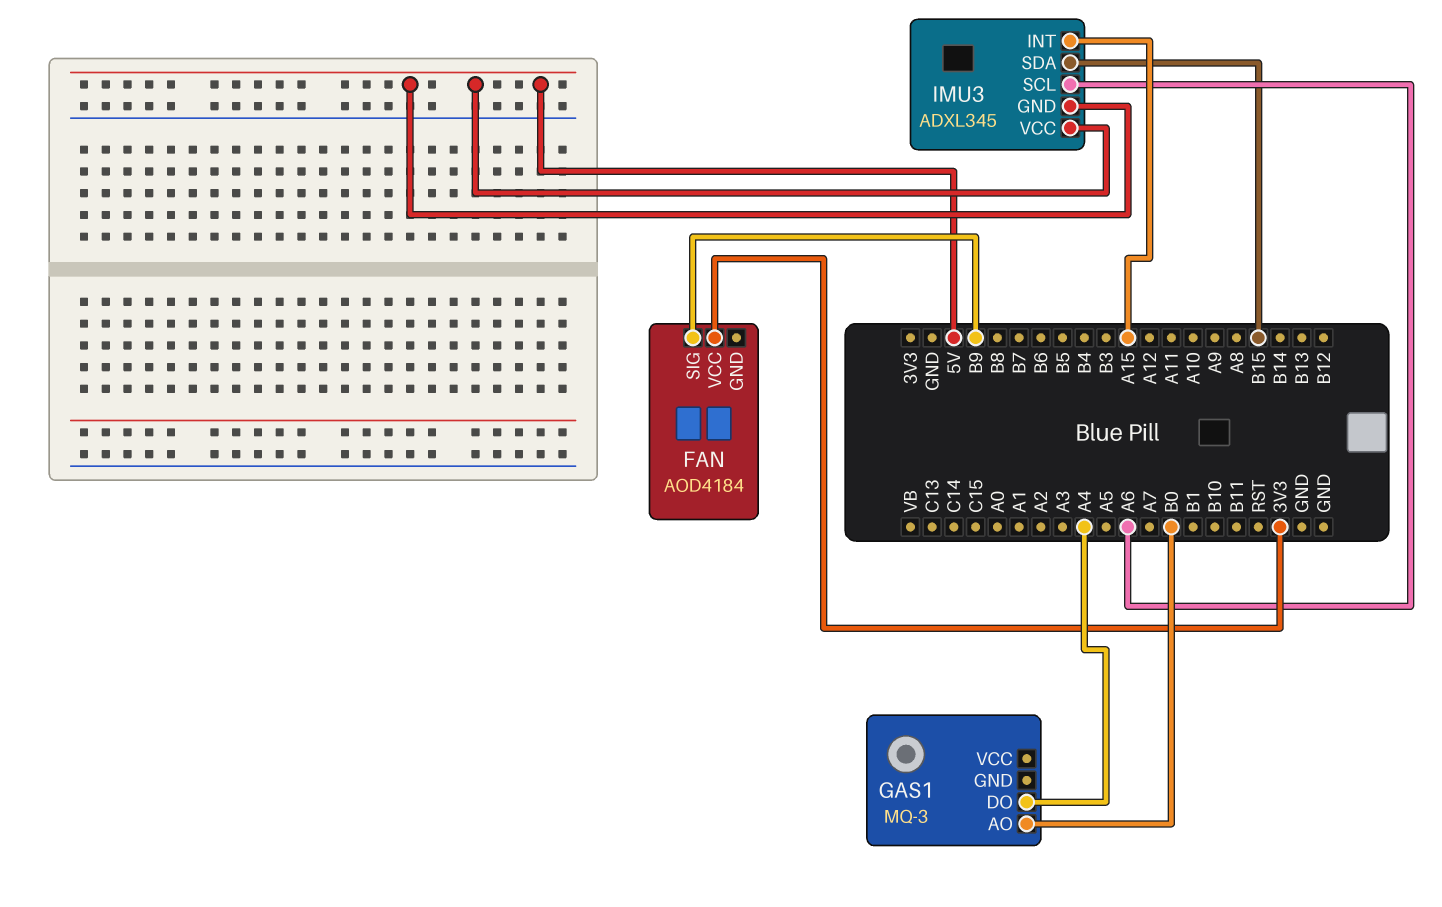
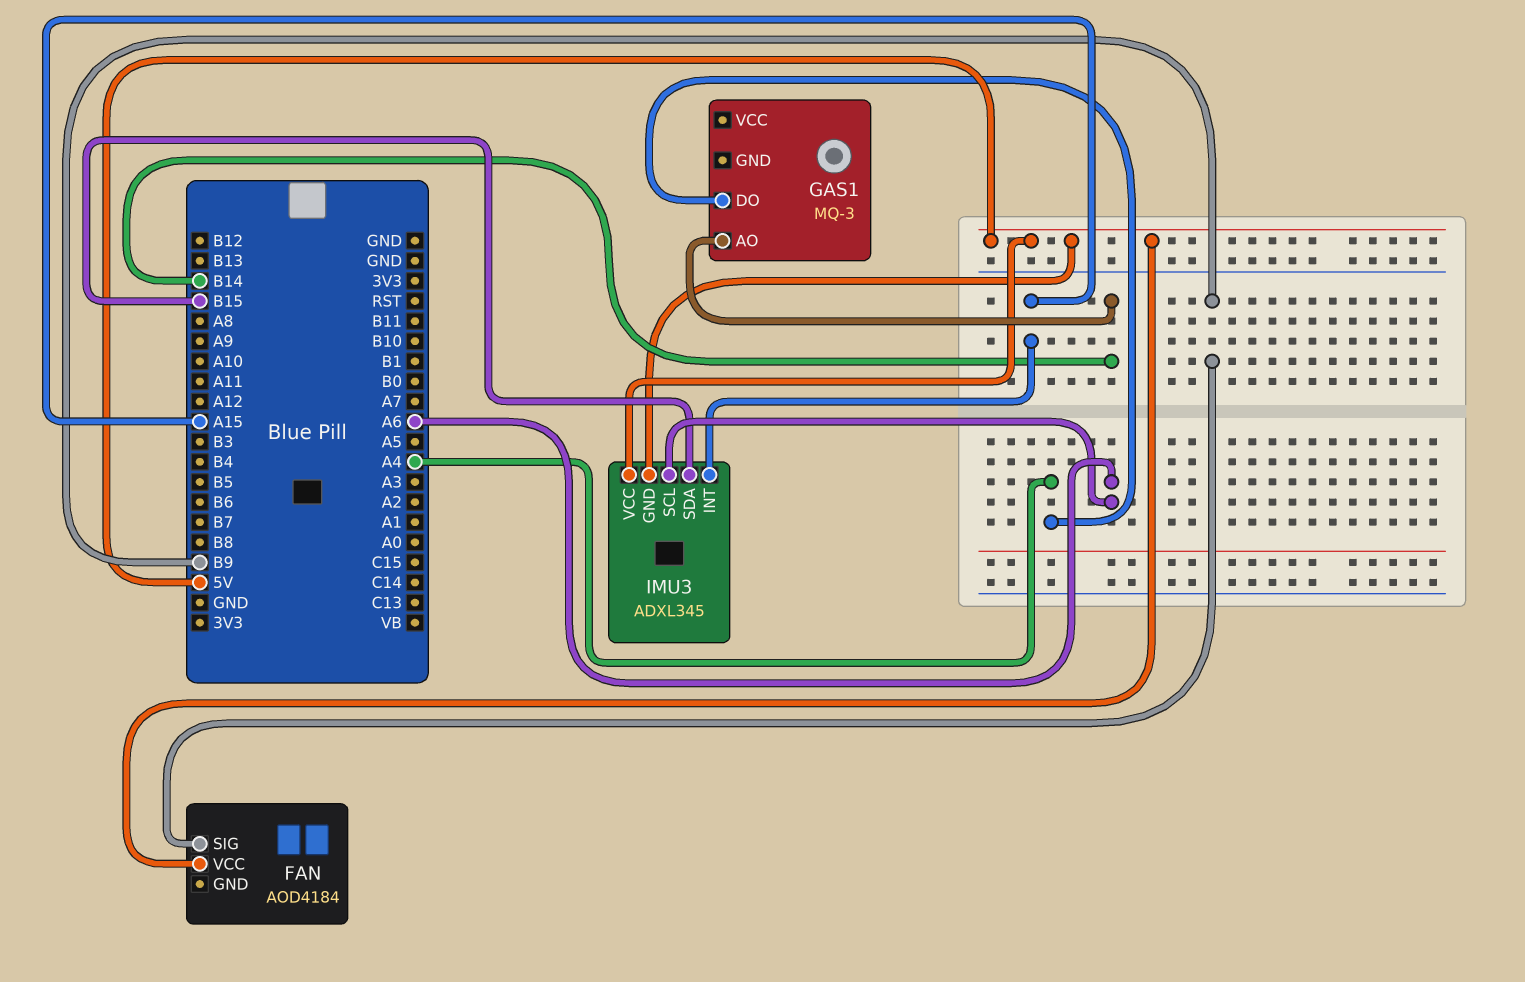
FAN pin VCC: 3V3 -> 5V
GAS1 pin AO: B0 -> B14

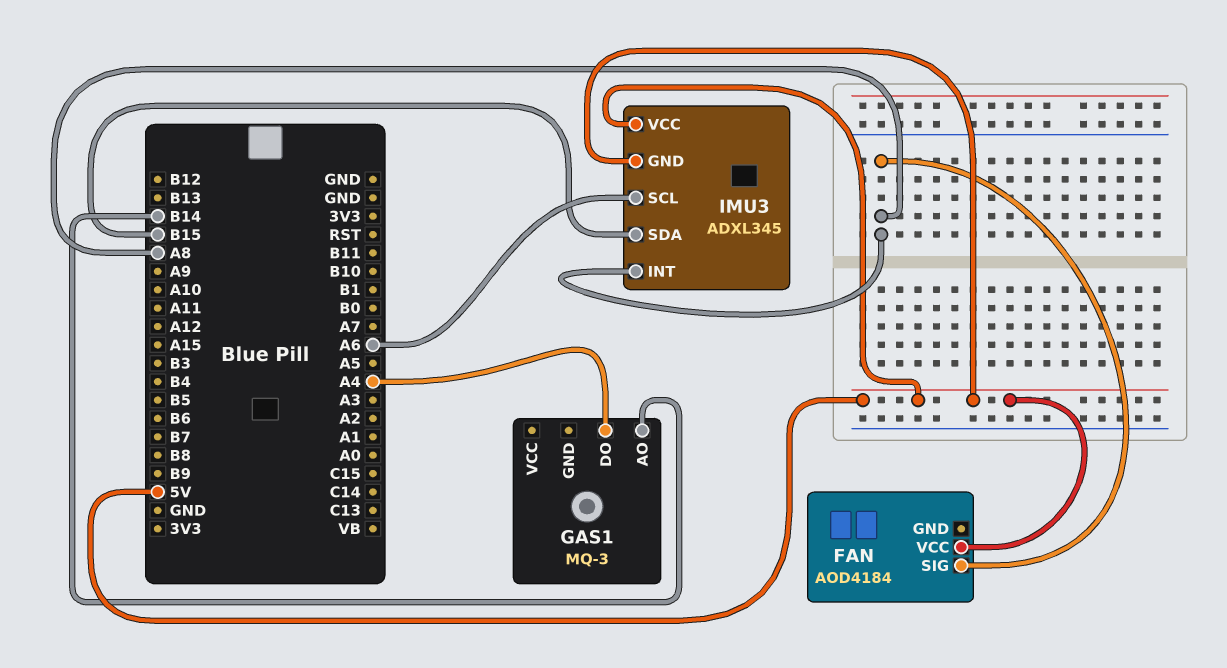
FAN pin SIG: B9 -> A8
IMU3 pin INT: A15 -> A8

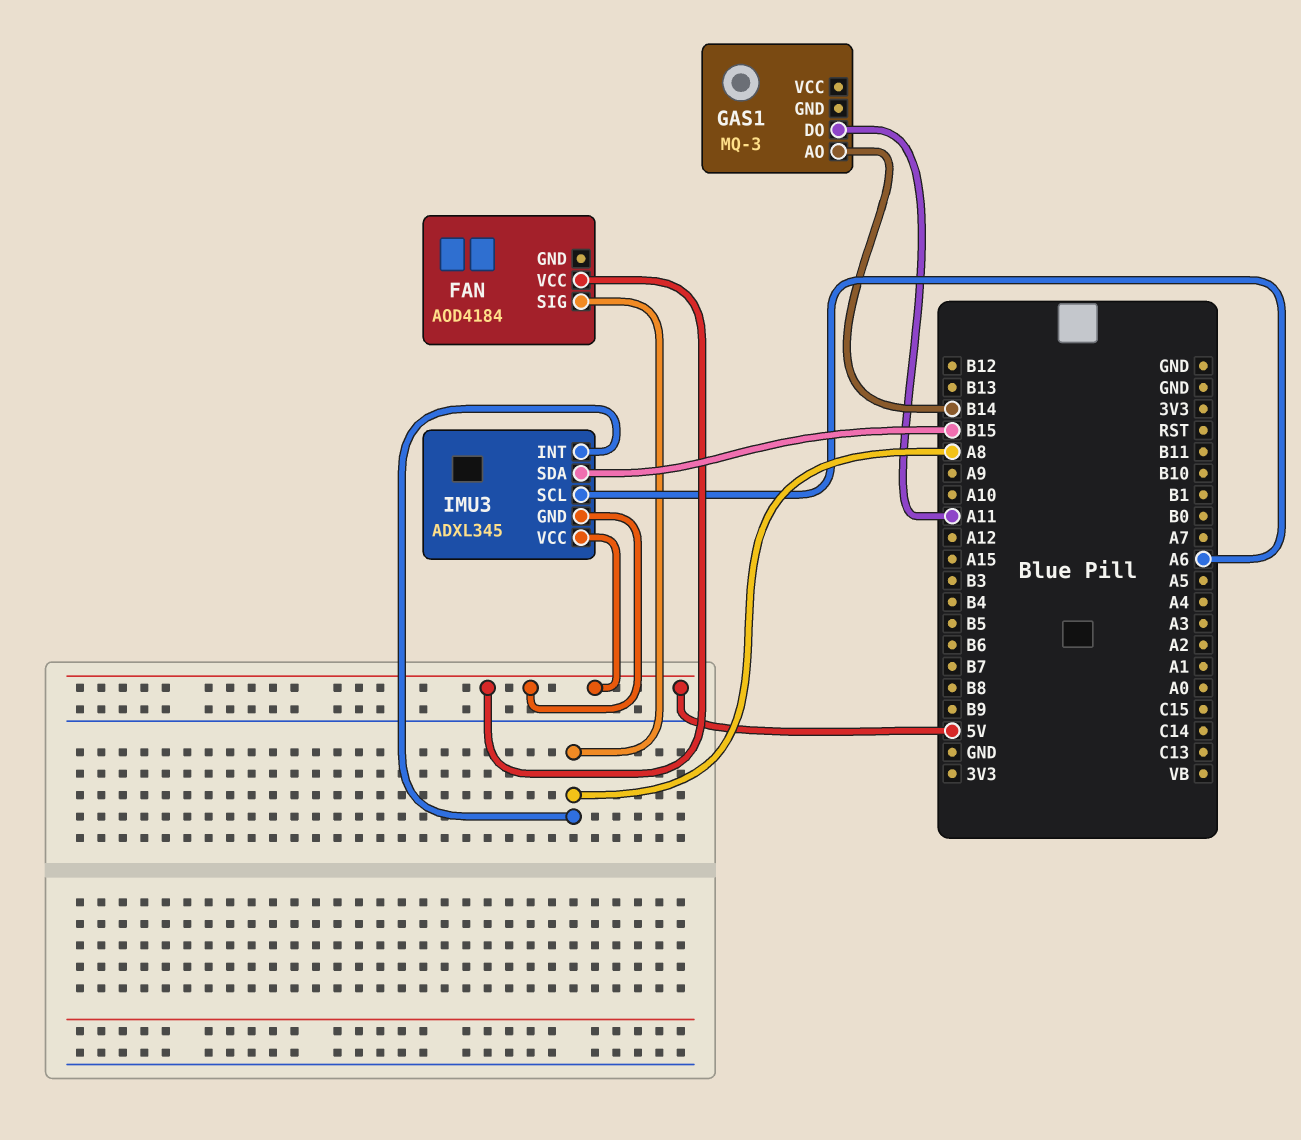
GAS1 pin DO: A4 -> A11

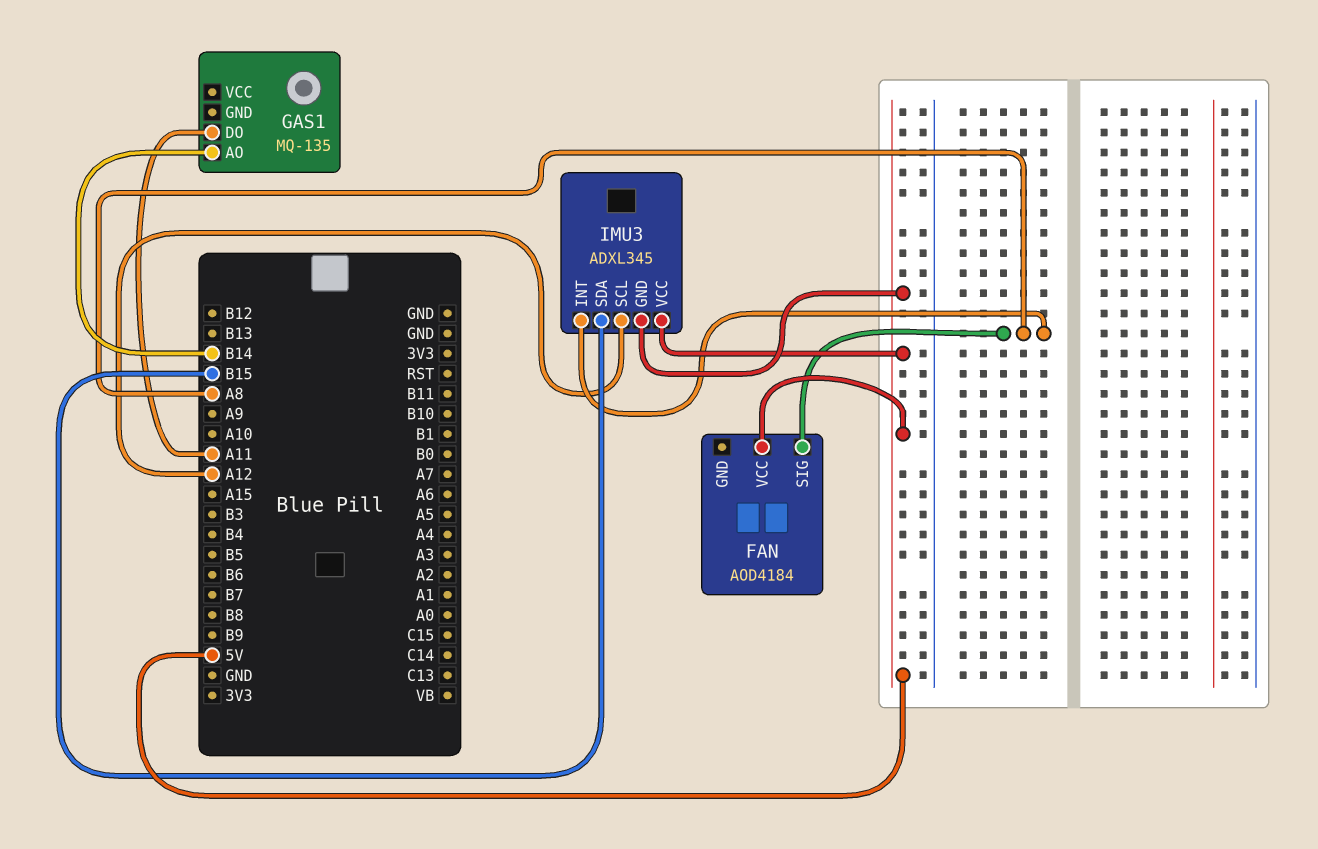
GAS1: MQ-3 -> MQ-135
IMU3 pin SCL: A6 -> A12

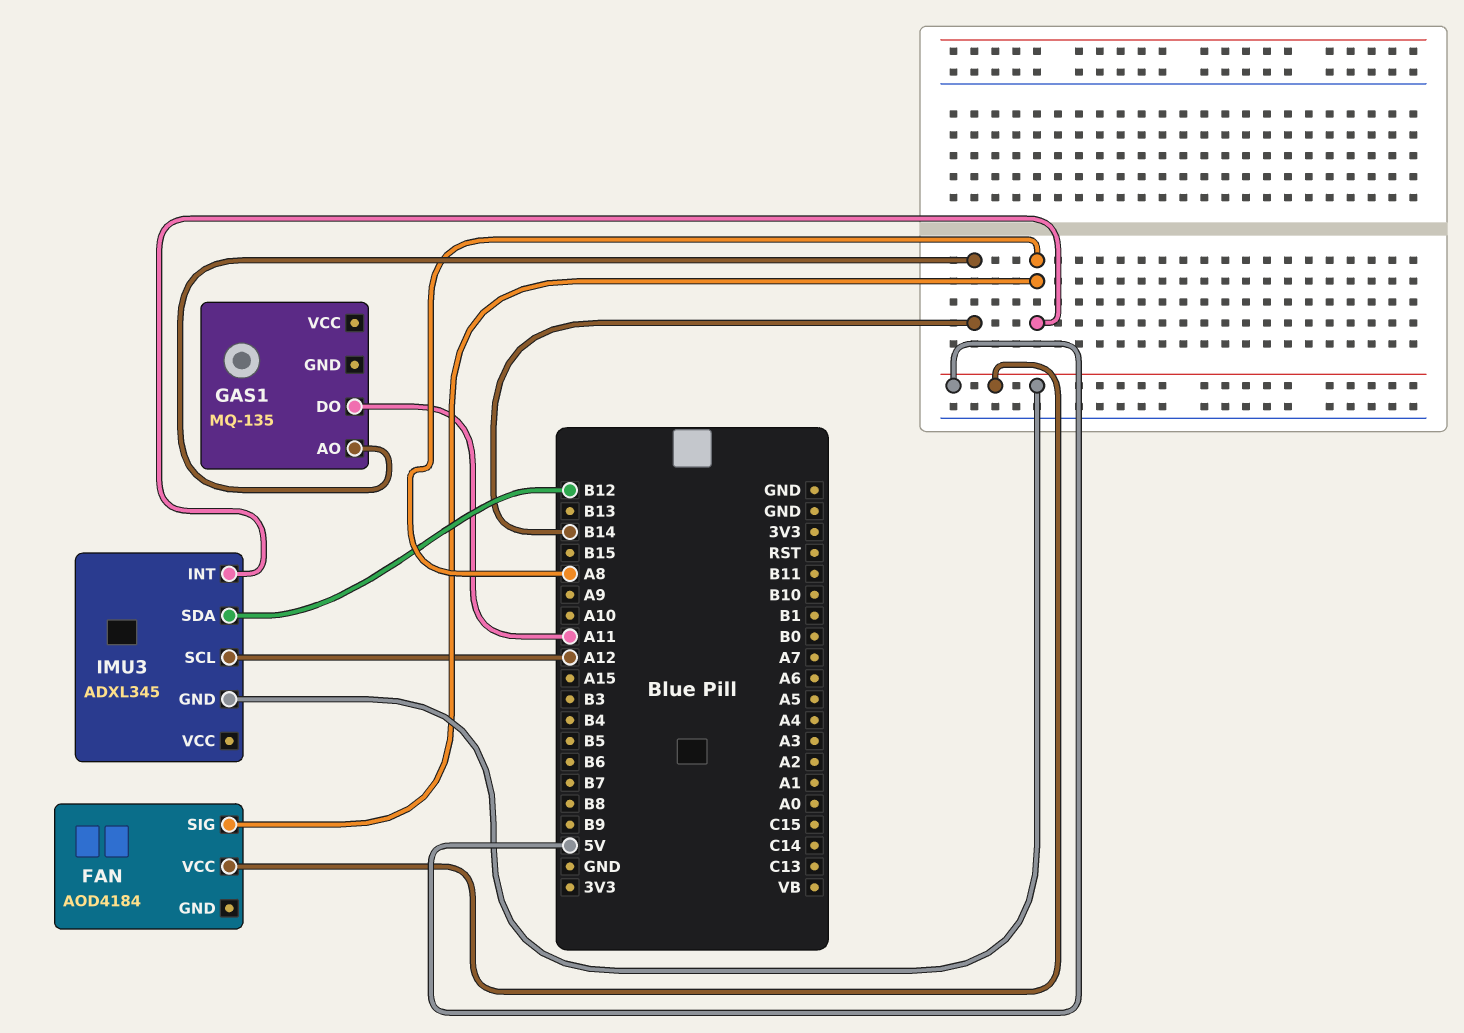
IMU3 pin SDA: B15 -> B12
IMU3 pin VCC: 5V -> none

